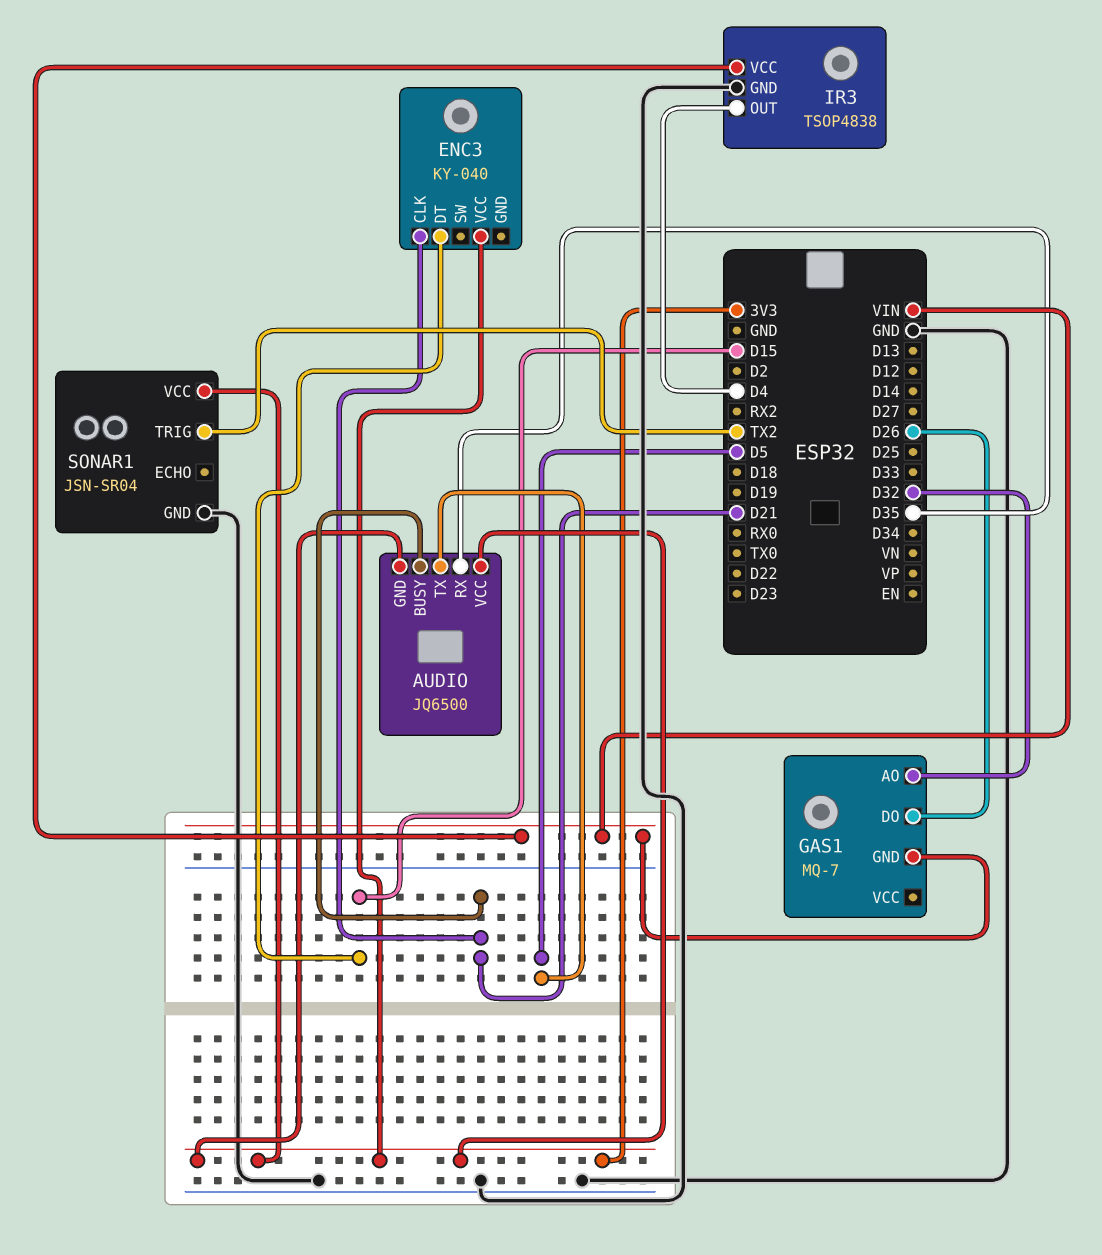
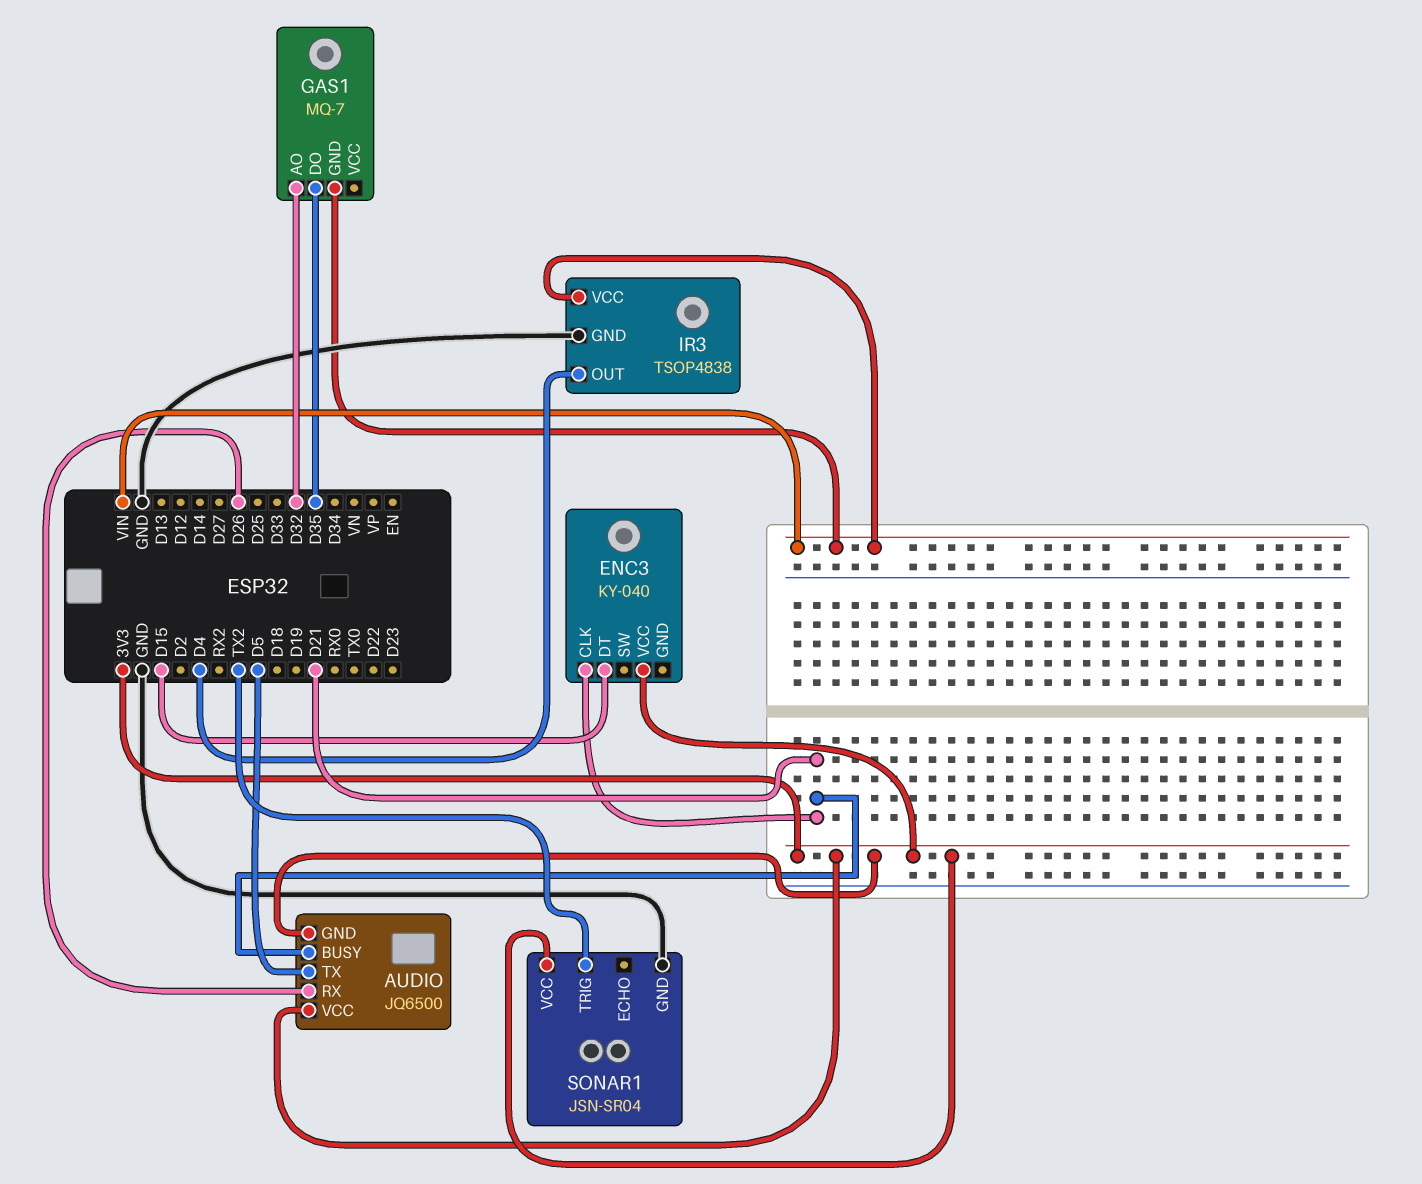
AUDIO pin RX: D35 -> D26
GAS1 pin DO: D26 -> D35

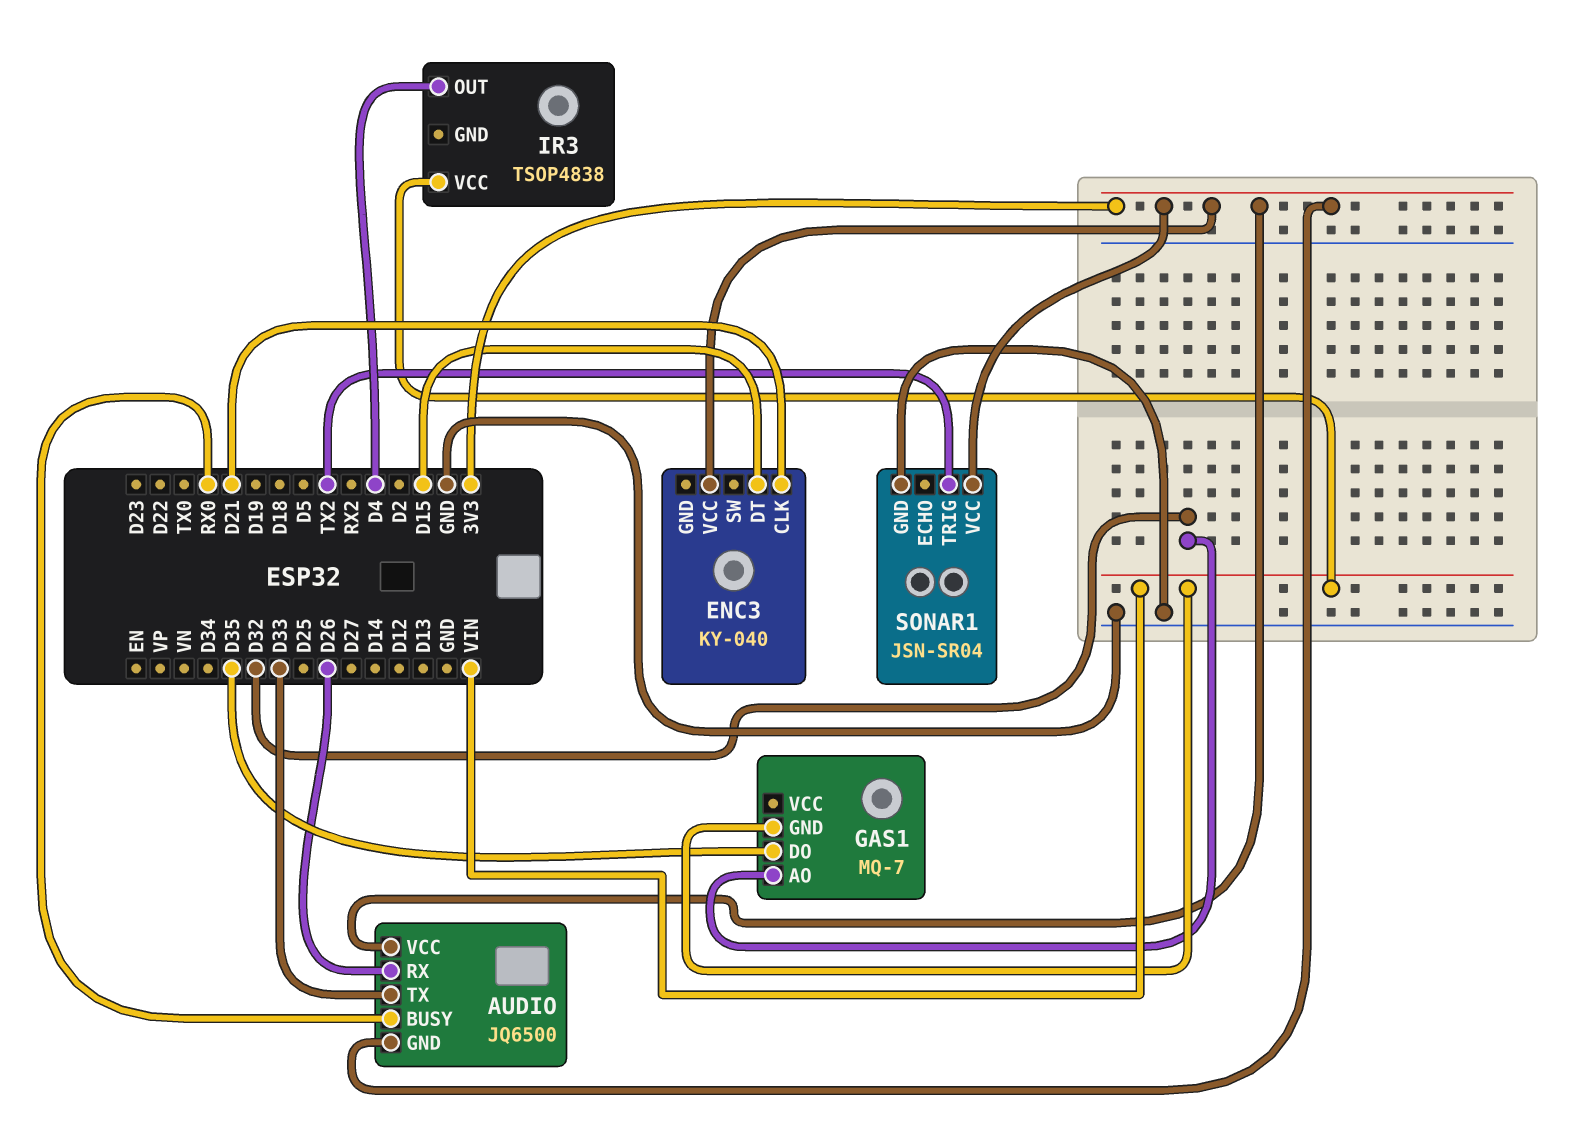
AUDIO pin BUSY: D21 -> RX0
AUDIO pin TX: D5 -> D33
IR3 pin GND: GND -> none

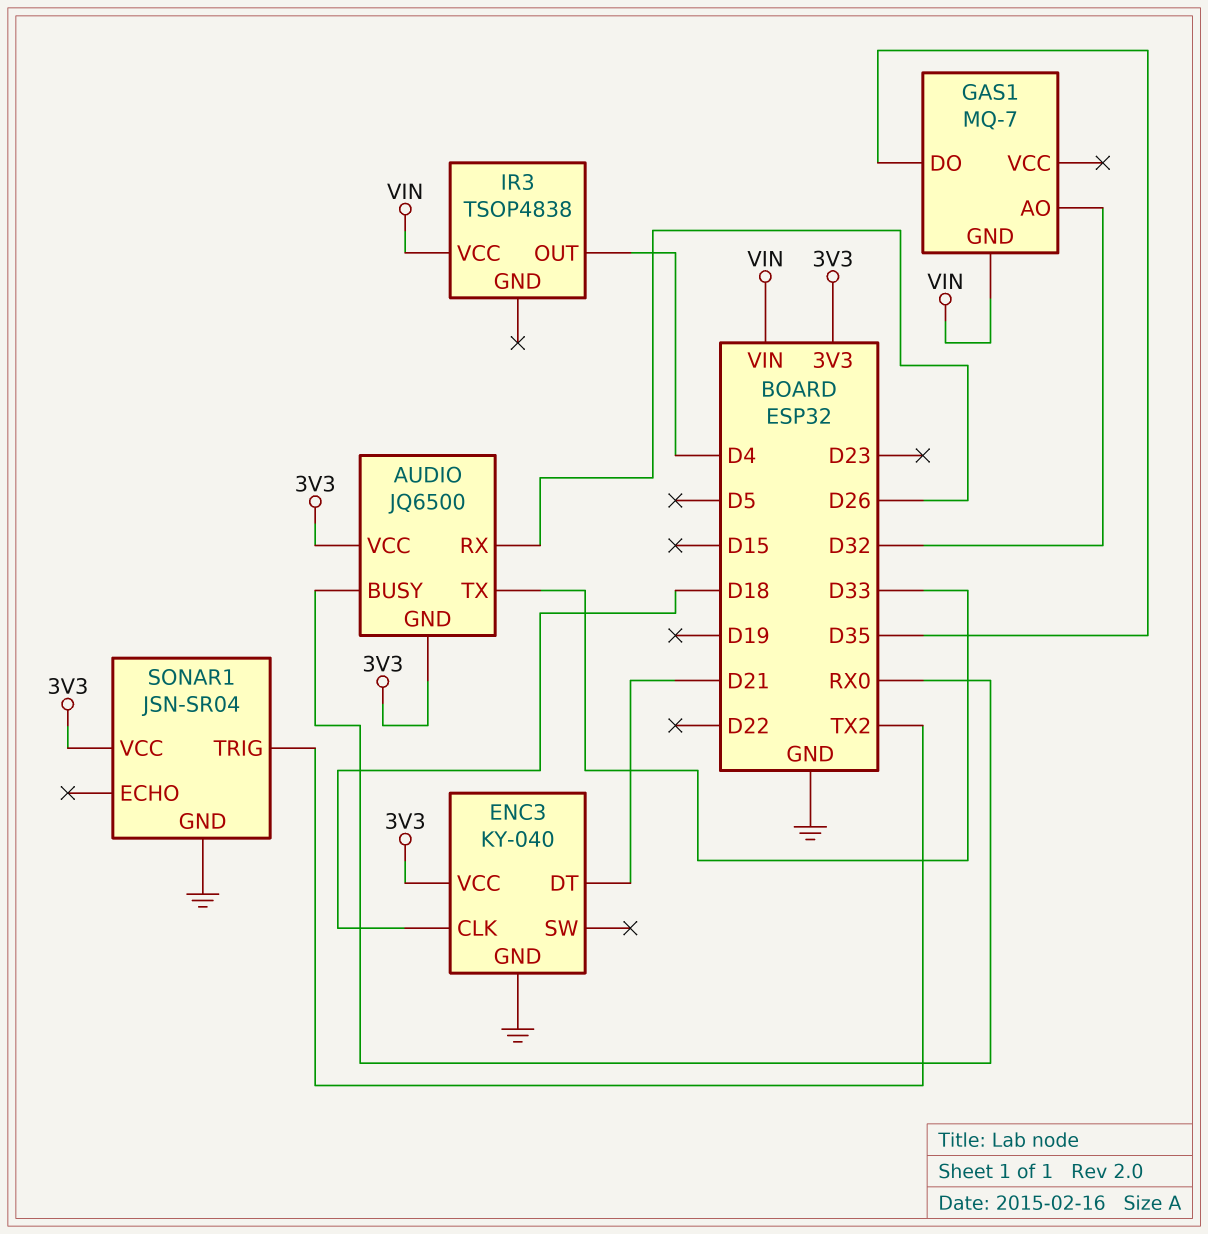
ENC3 pin CLK: D21 -> D18
ENC3 pin DT: D15 -> D21
ENC3 pin GND: none -> GND

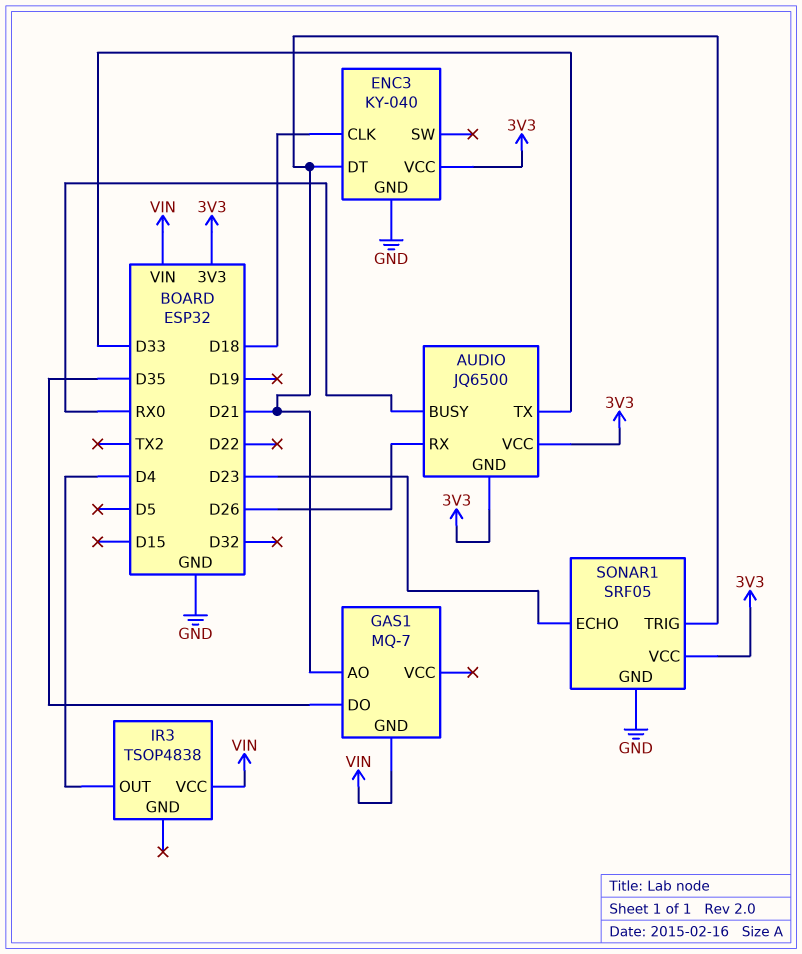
GAS1 pin AO: D32 -> D21
SONAR1: JSN-SR04 -> SRF05
SONAR1 pin ECHO: none -> D23
SONAR1 pin TRIG: TX2 -> D21

